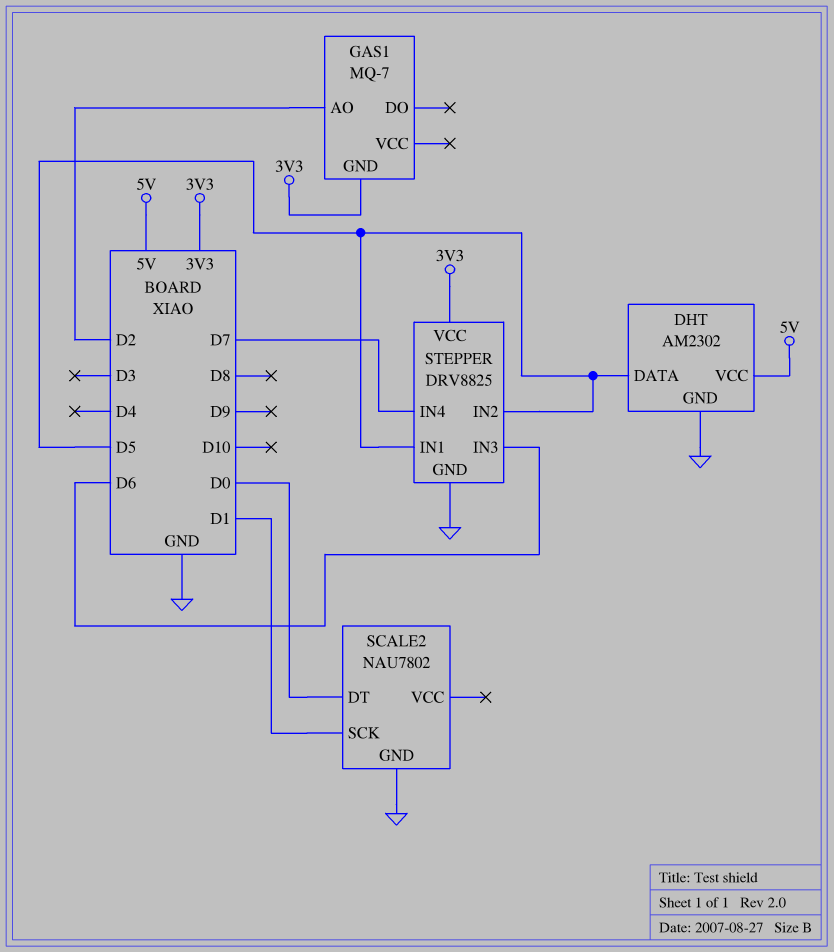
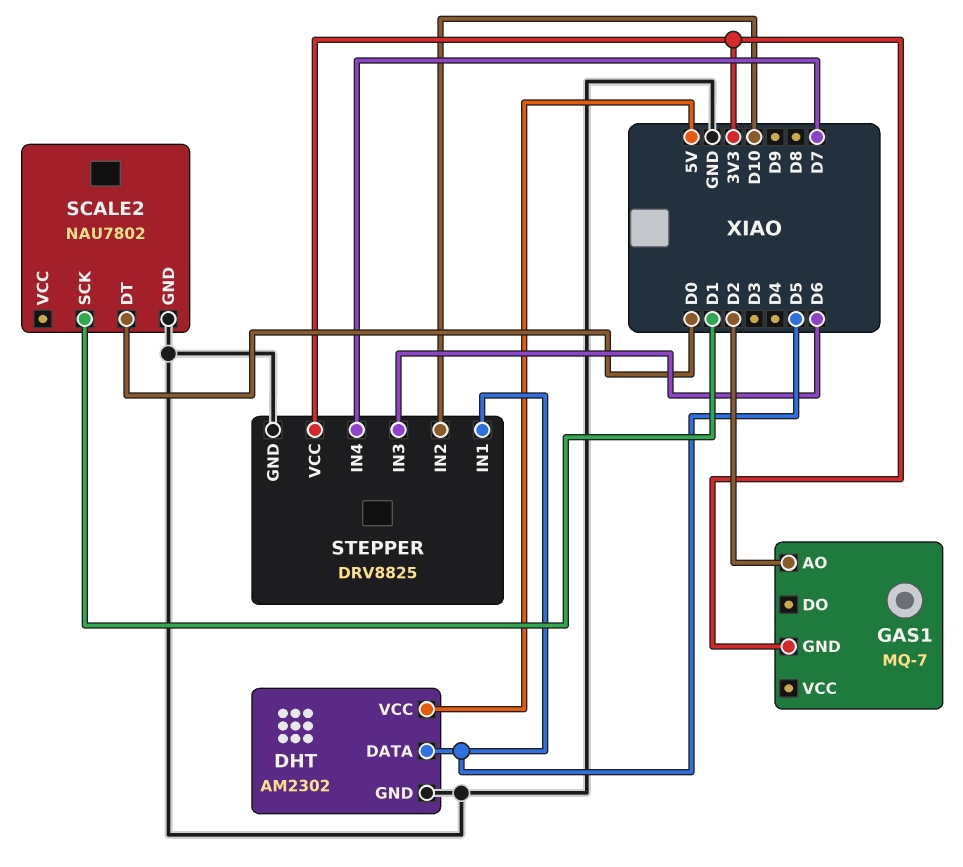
STEPPER pin IN2: D5 -> D10

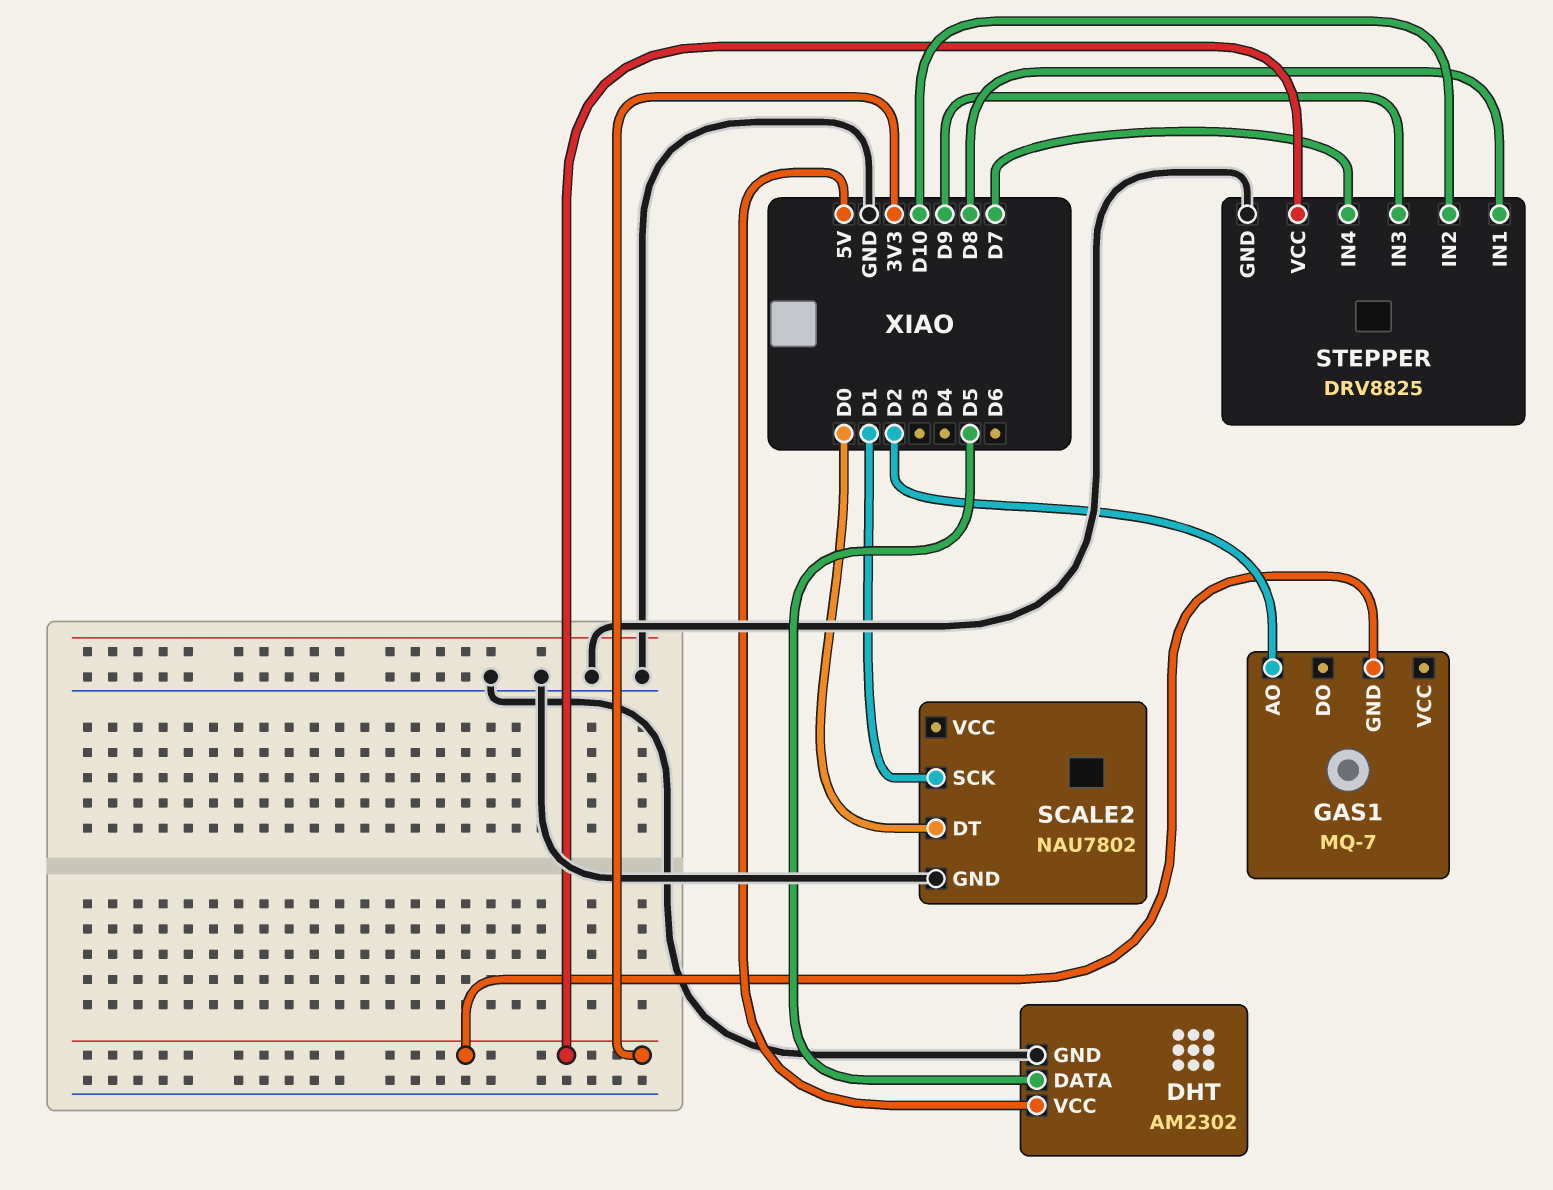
STEPPER pin IN1: D5 -> D8
STEPPER pin IN3: D6 -> D9

